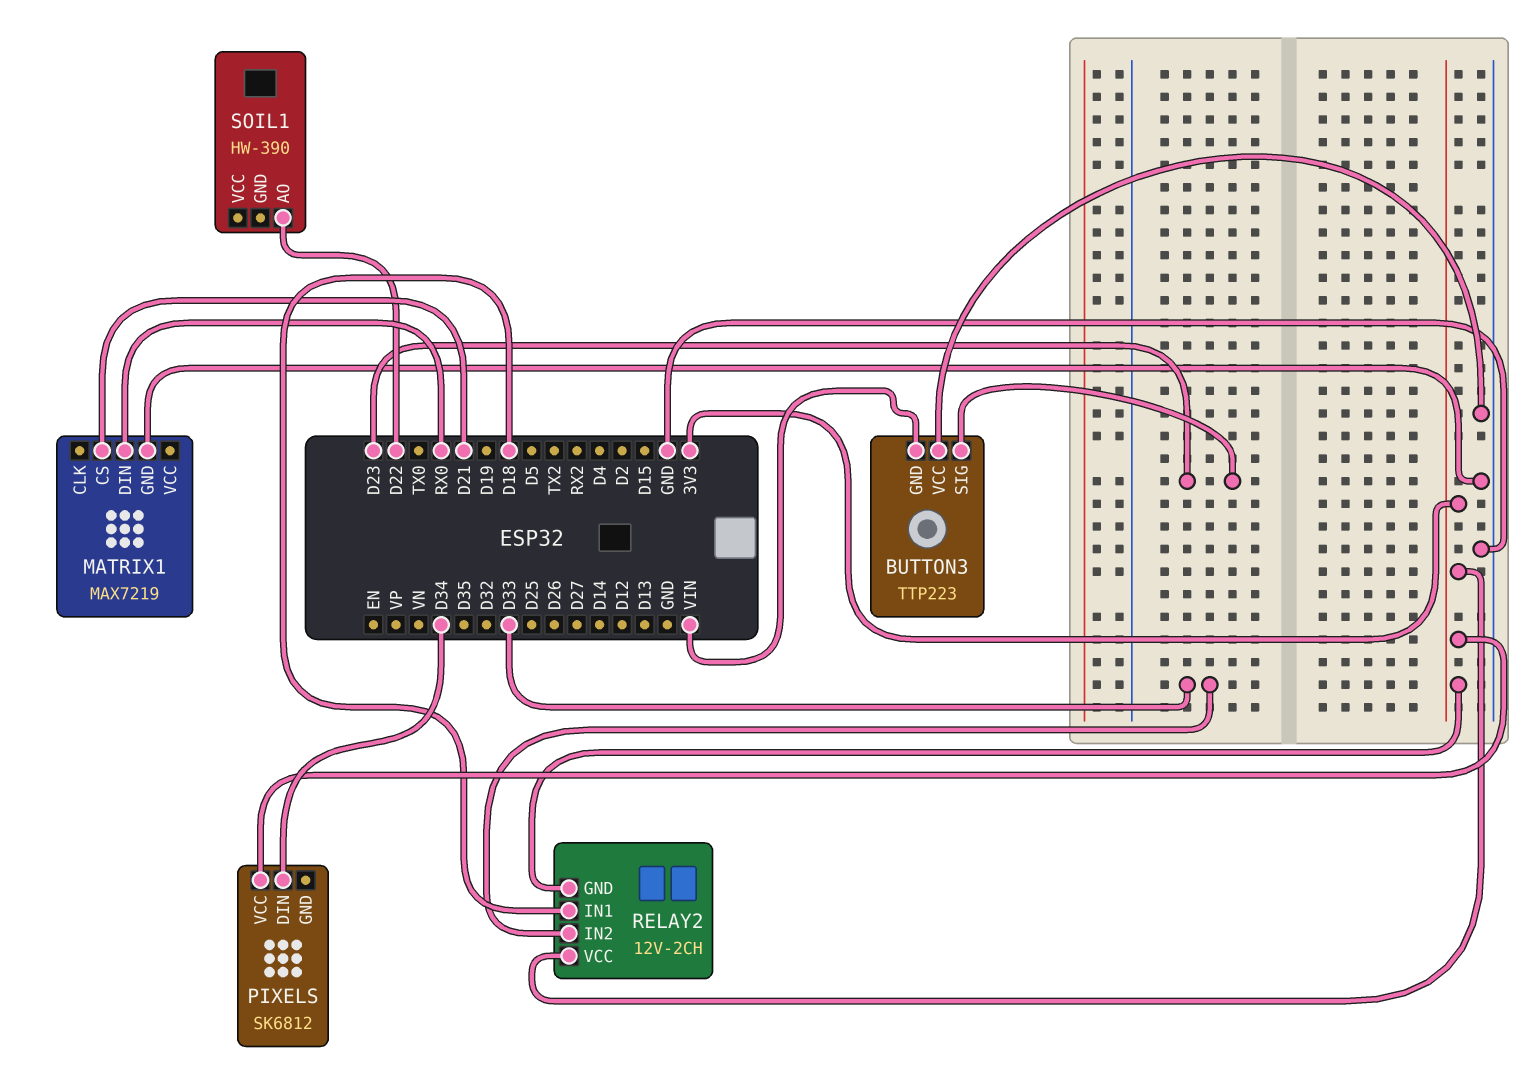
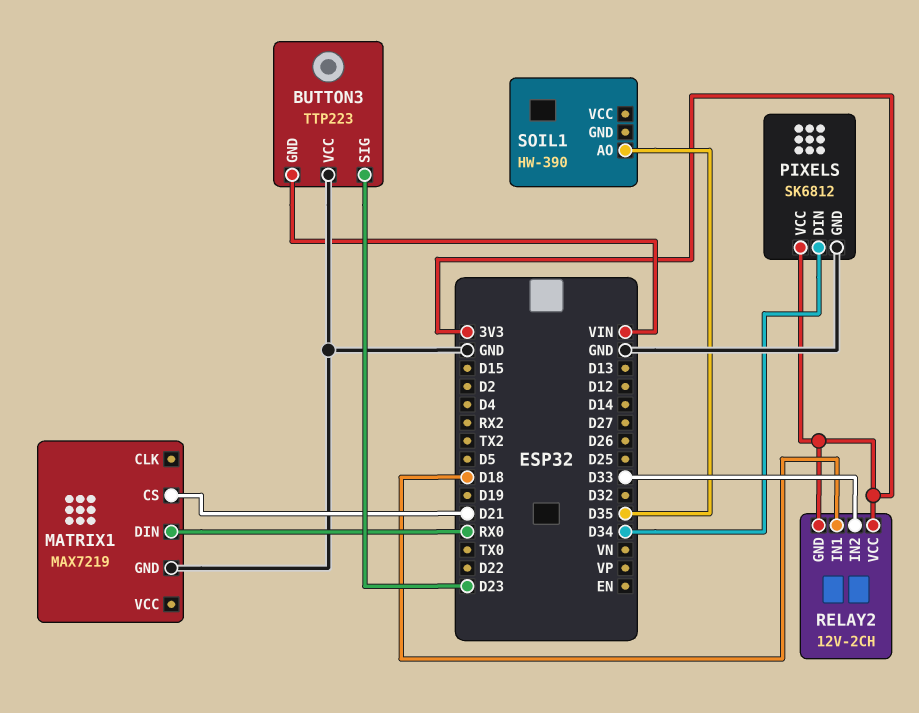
PIXELS pin GND: none -> GND
SOIL1 pin AO: D22 -> D35

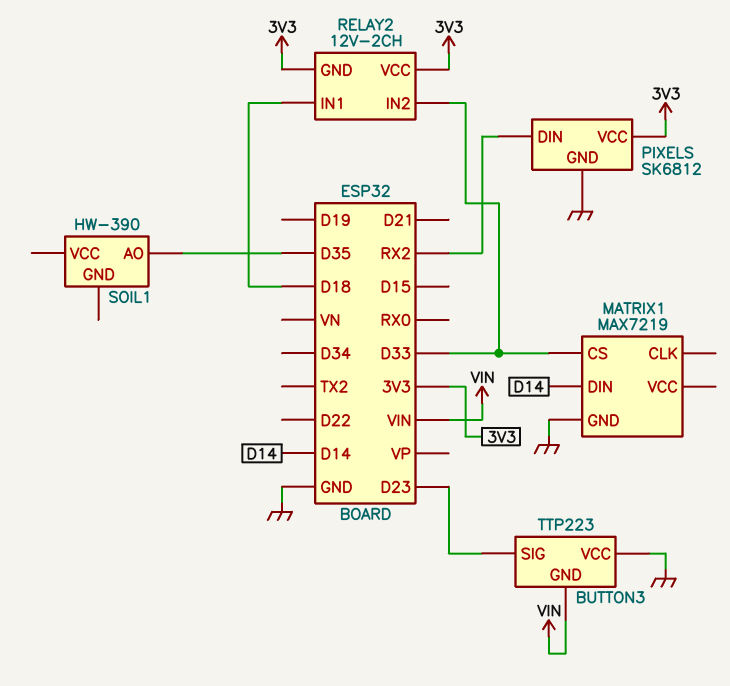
MATRIX1 pin CS: D21 -> D33
MATRIX1 pin DIN: RX0 -> D14
PIXELS pin DIN: D34 -> RX2

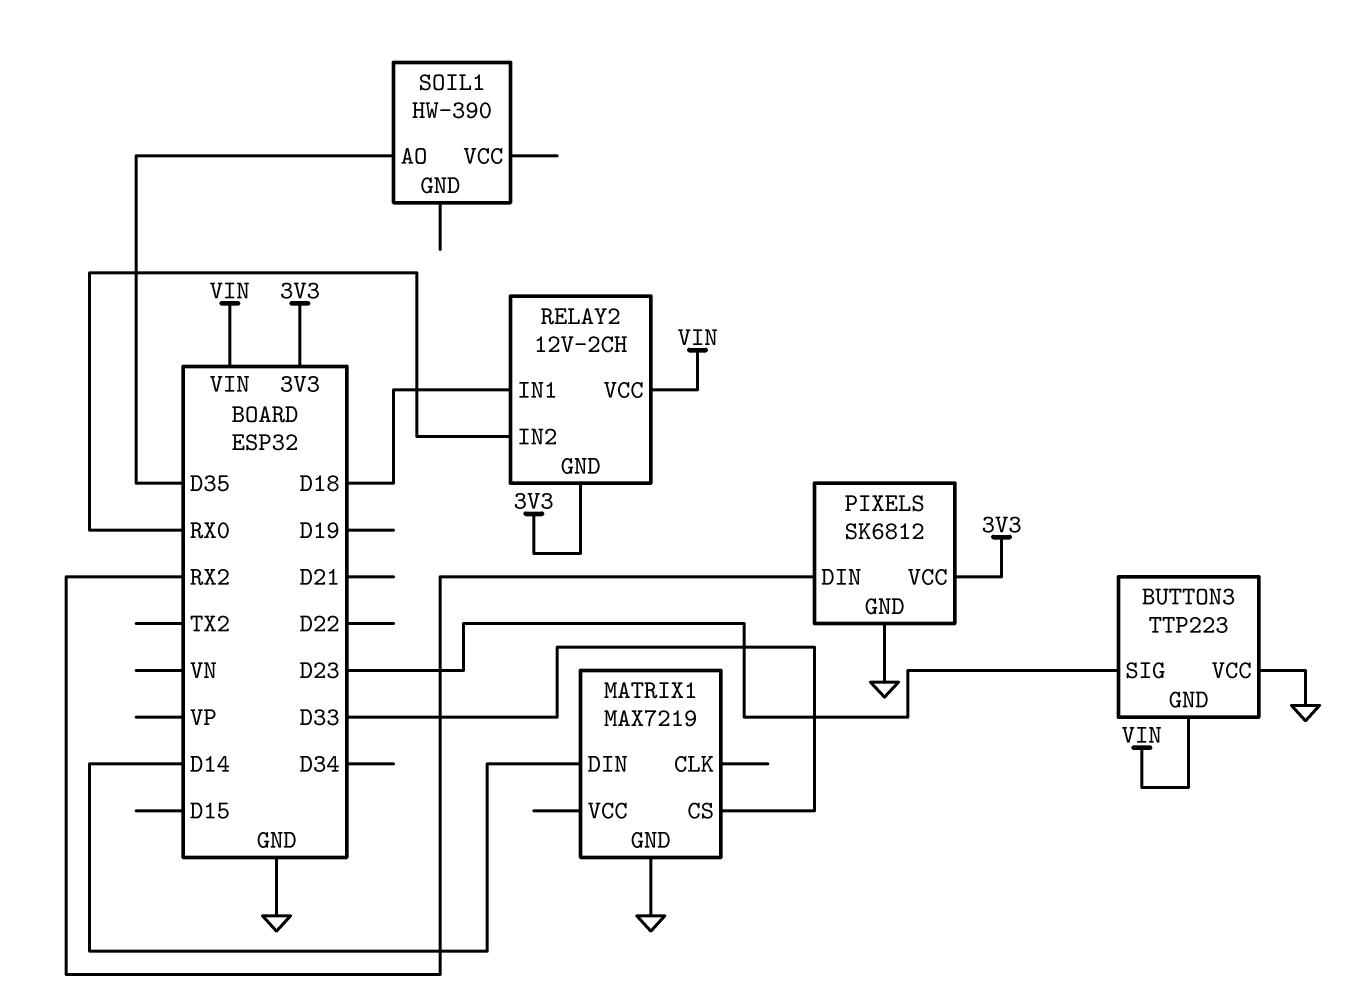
RELAY2 pin IN2: D33 -> RX0
RELAY2 pin VCC: 3V3 -> VIN

